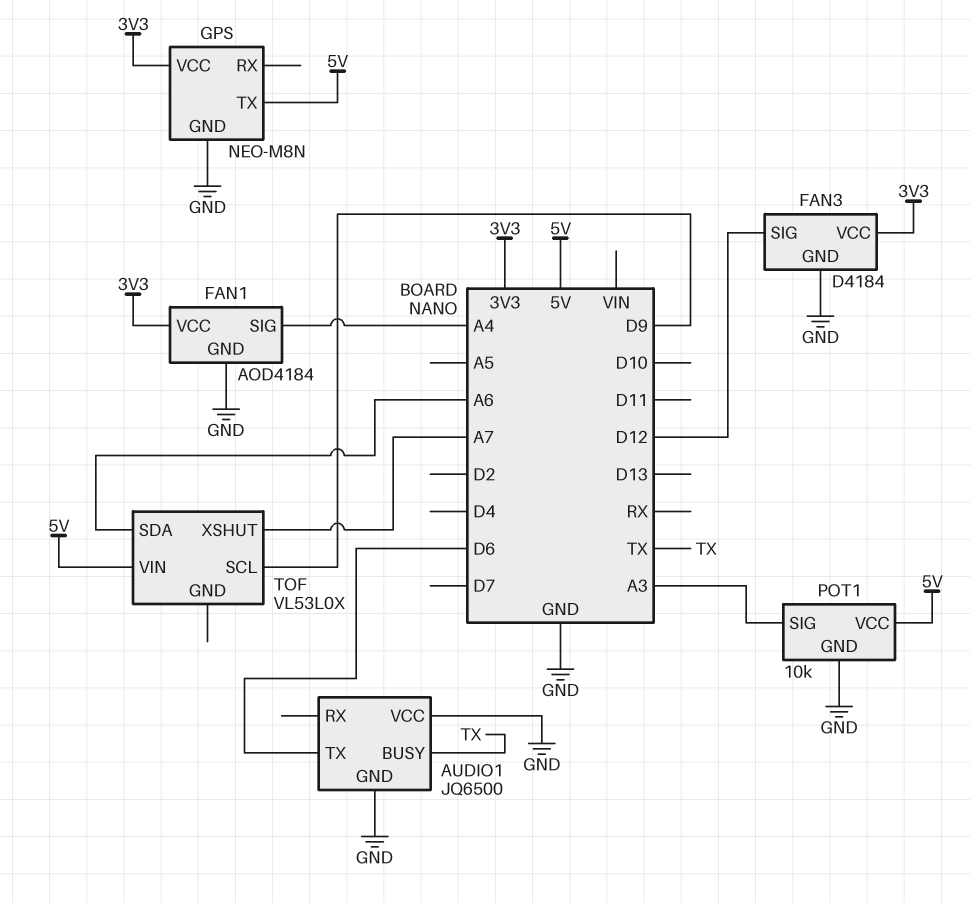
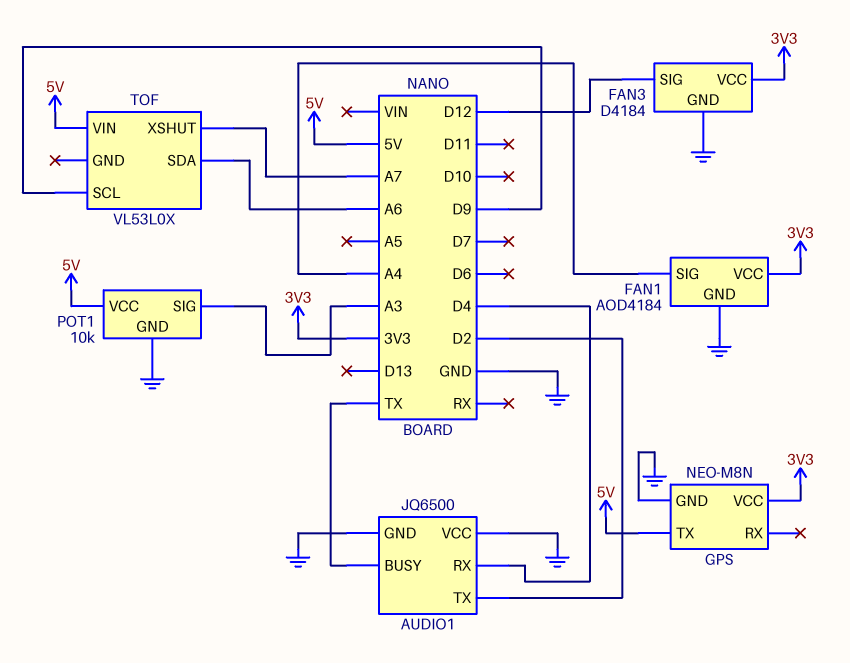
AUDIO1 pin RX: none -> D4
AUDIO1 pin TX: D6 -> D2

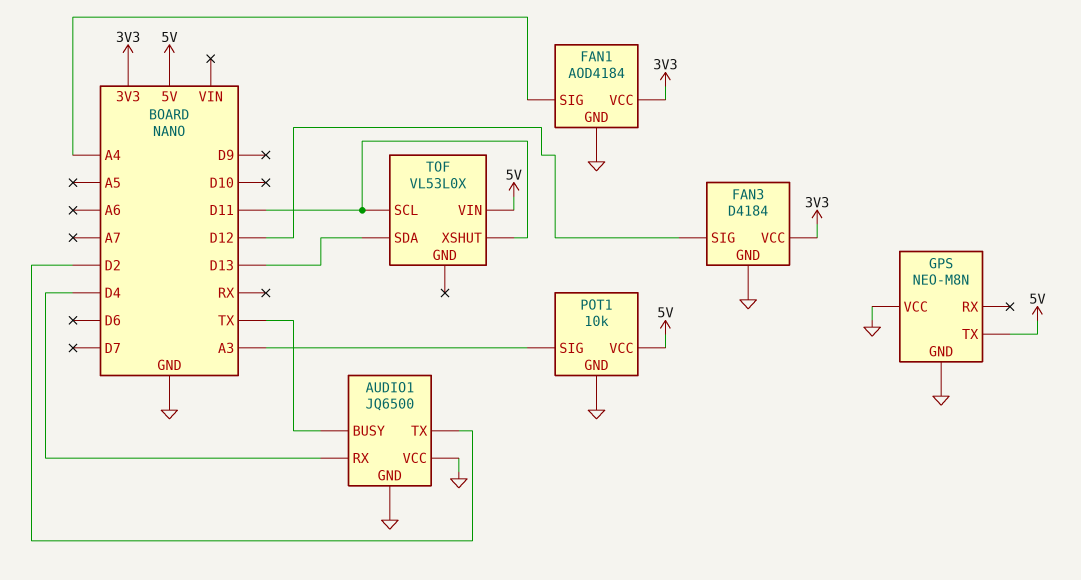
GPS pin VCC: 3V3 -> GND
TOF pin SCL: D9 -> D11
TOF pin SDA: A6 -> D13
TOF pin XSHUT: A7 -> D11

